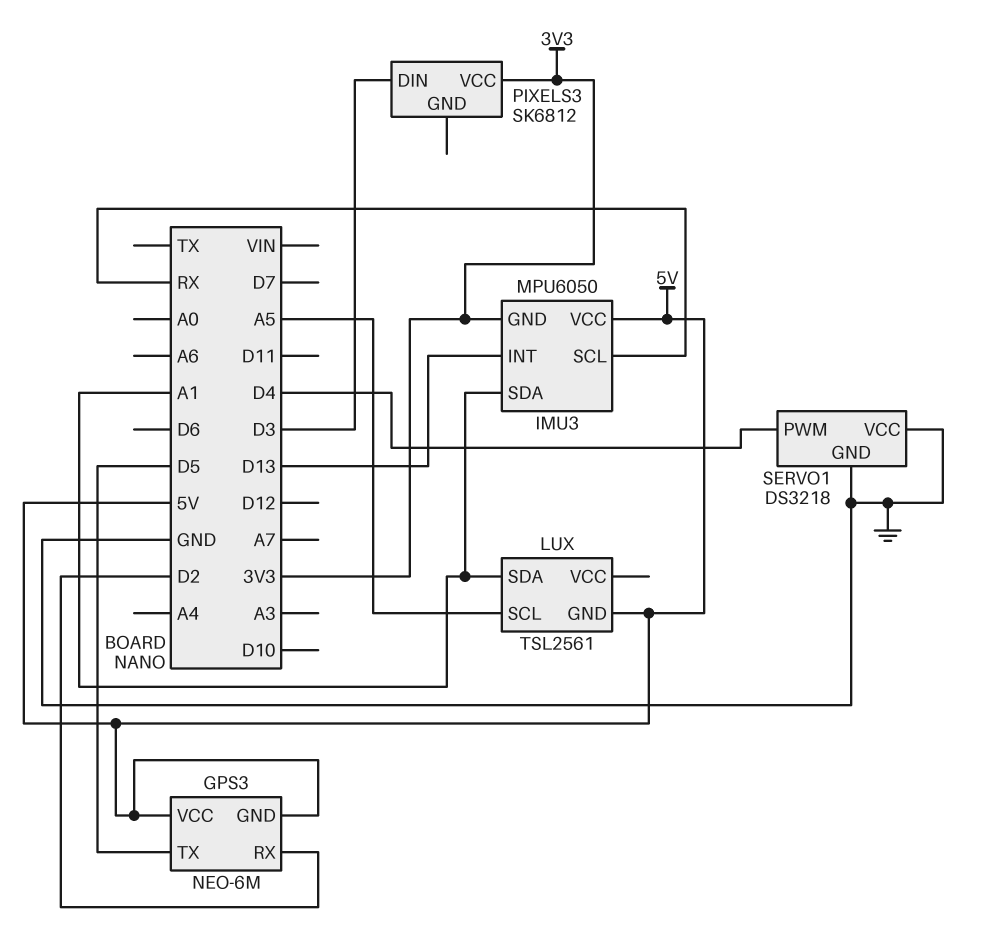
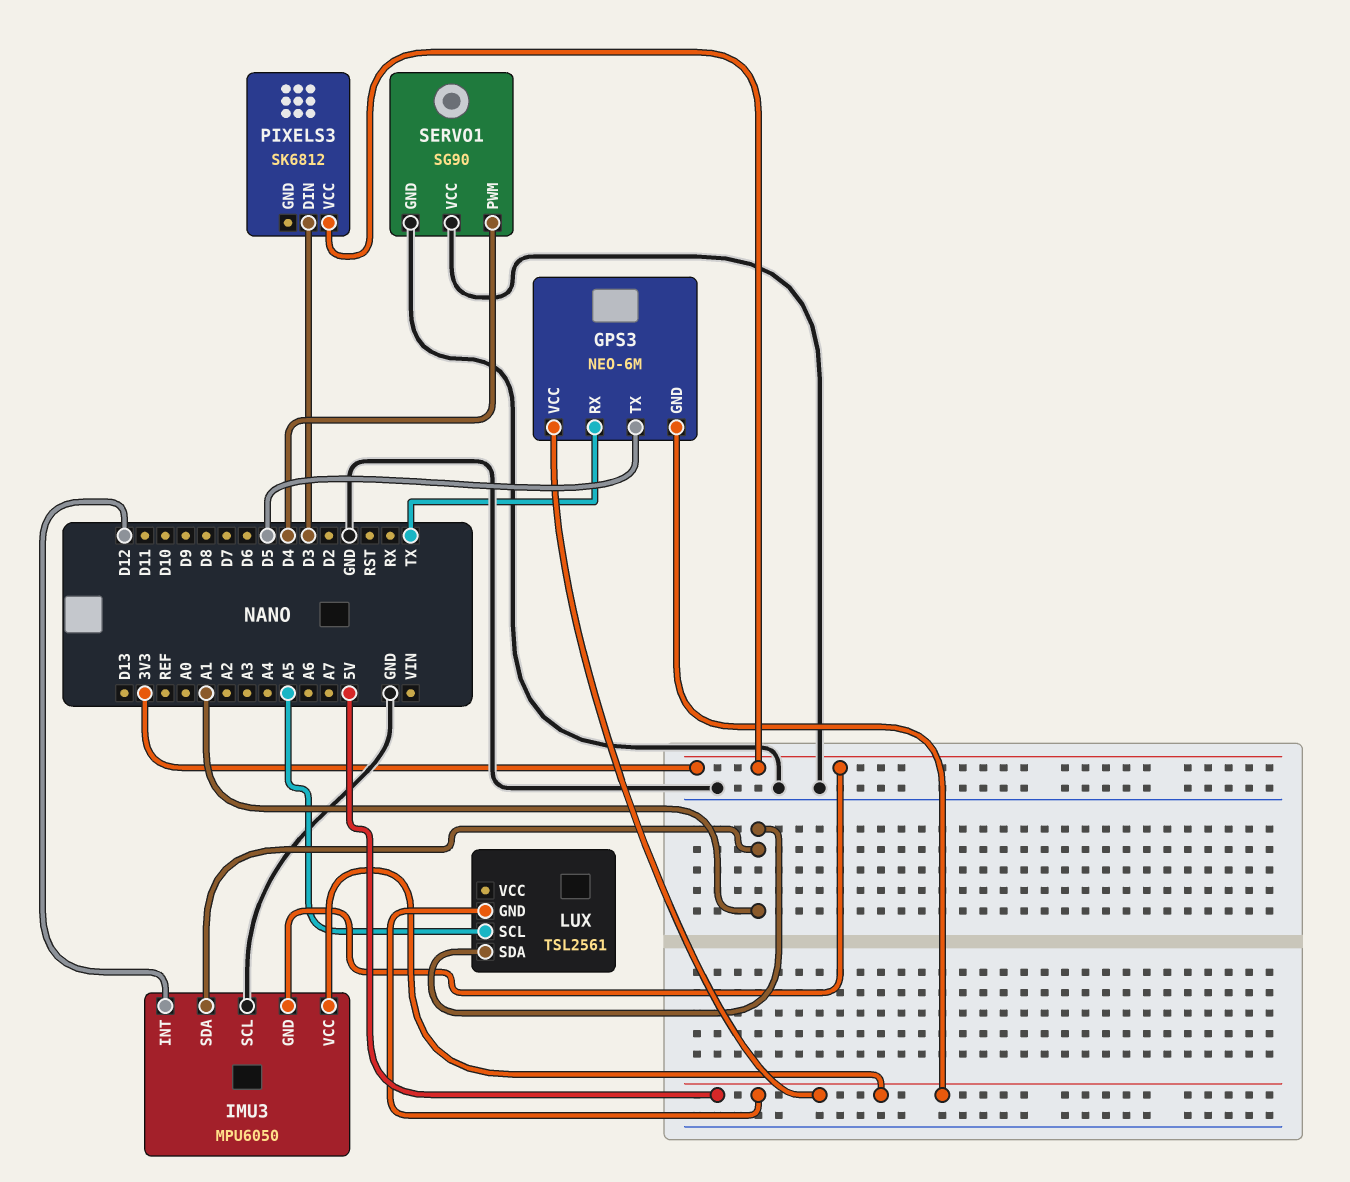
GPS3 pin RX: D2 -> TX
IMU3 pin INT: D13 -> D12
IMU3 pin SCL: RX -> GND
SERVO1: DS3218 -> SG90

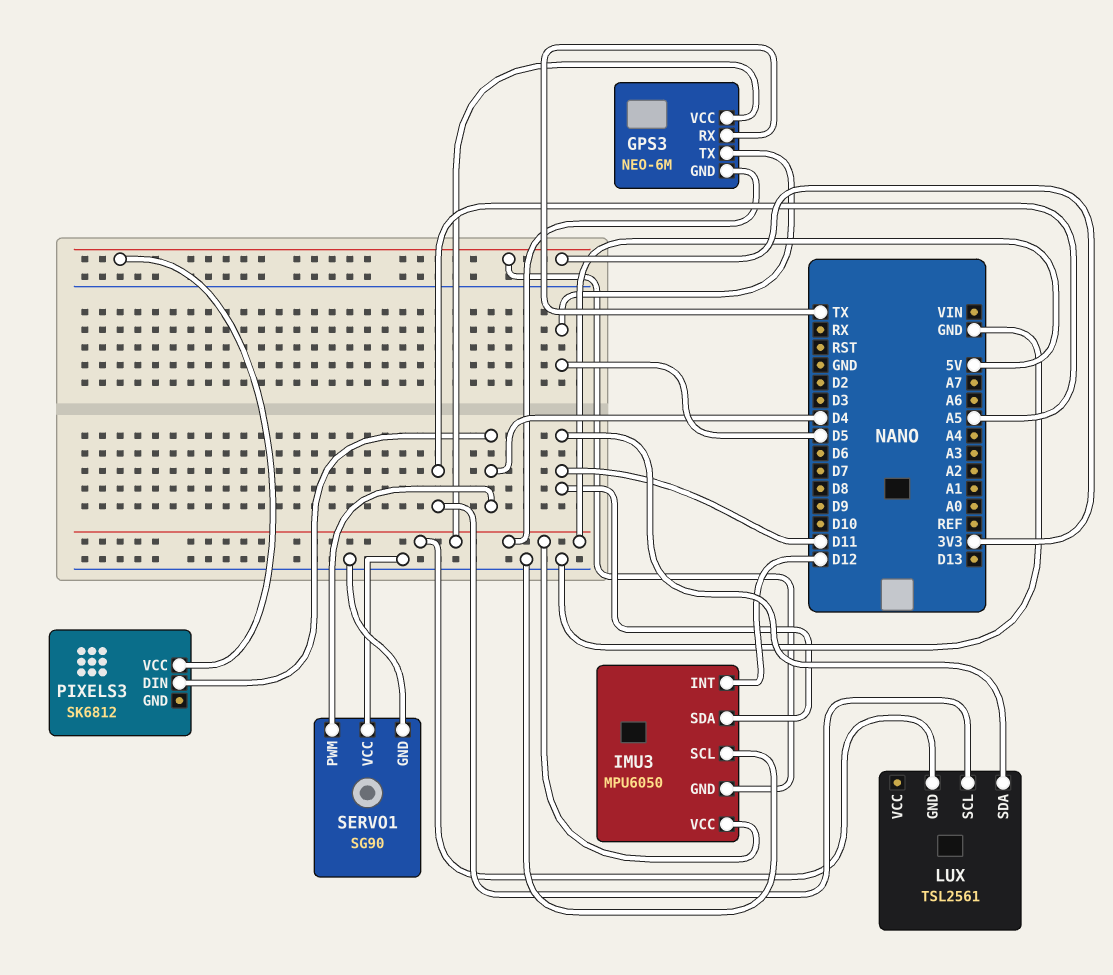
IMU3 pin SDA: A1 -> D11
LUX pin SDA: A1 -> D11
PIXELS3 pin DIN: D3 -> D4

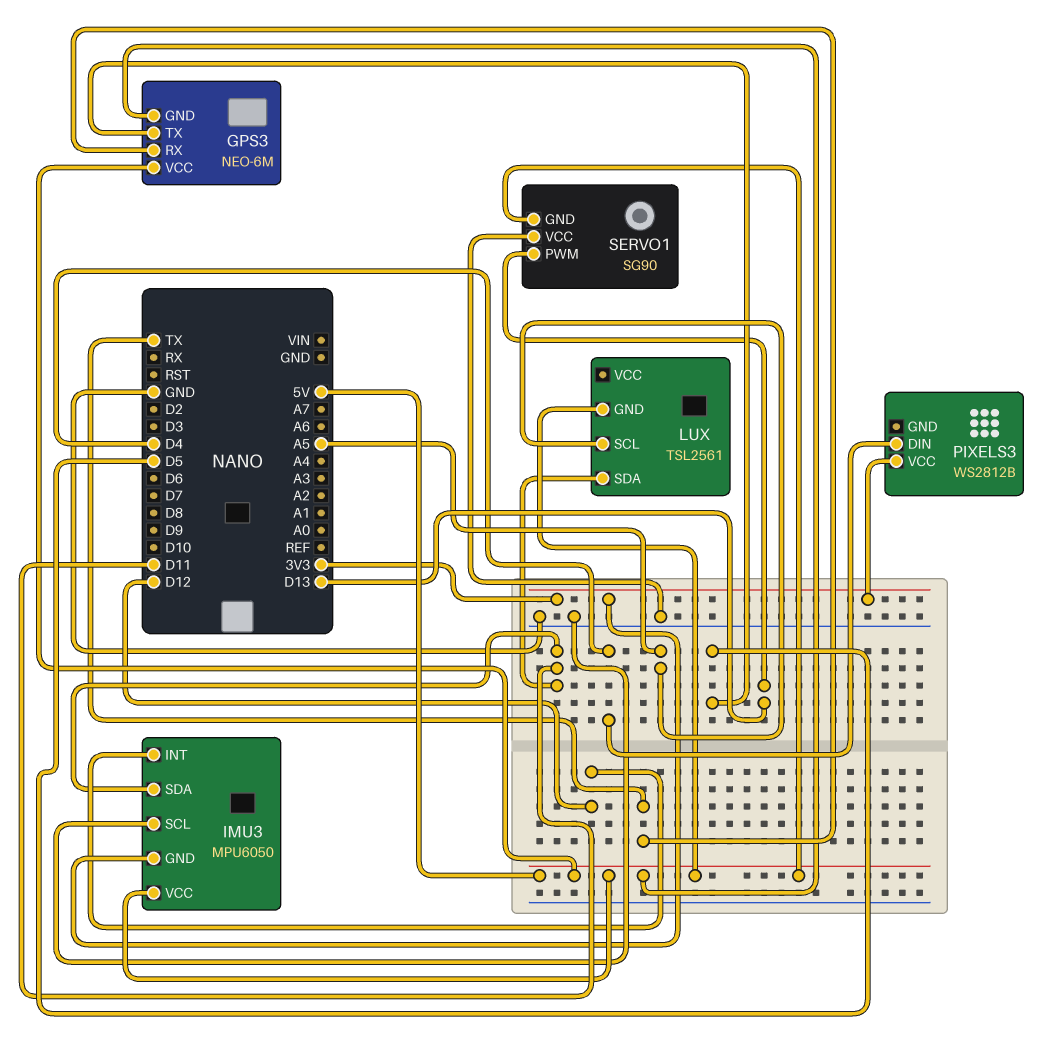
PIXELS3: SK6812 -> WS2812B
SERVO1 pin GND: GND -> 5V
SERVO1 pin PWM: D4 -> D13

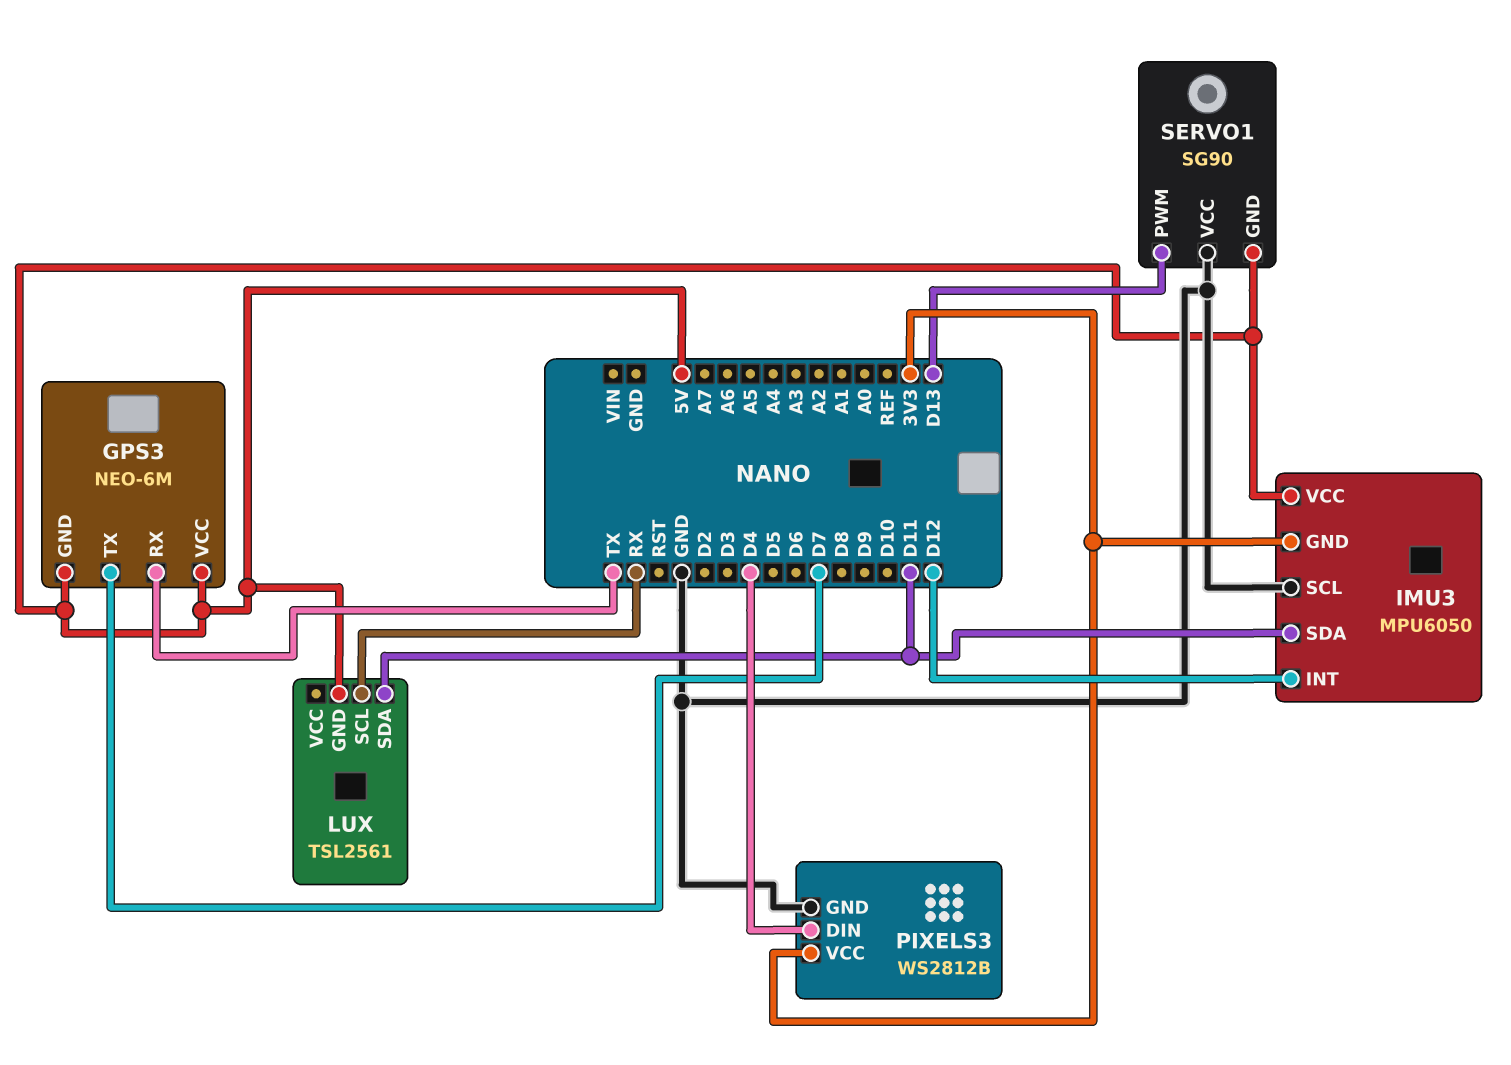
GPS3 pin TX: D5 -> D7
LUX pin SCL: A5 -> RX
PIXELS3 pin GND: none -> GND

